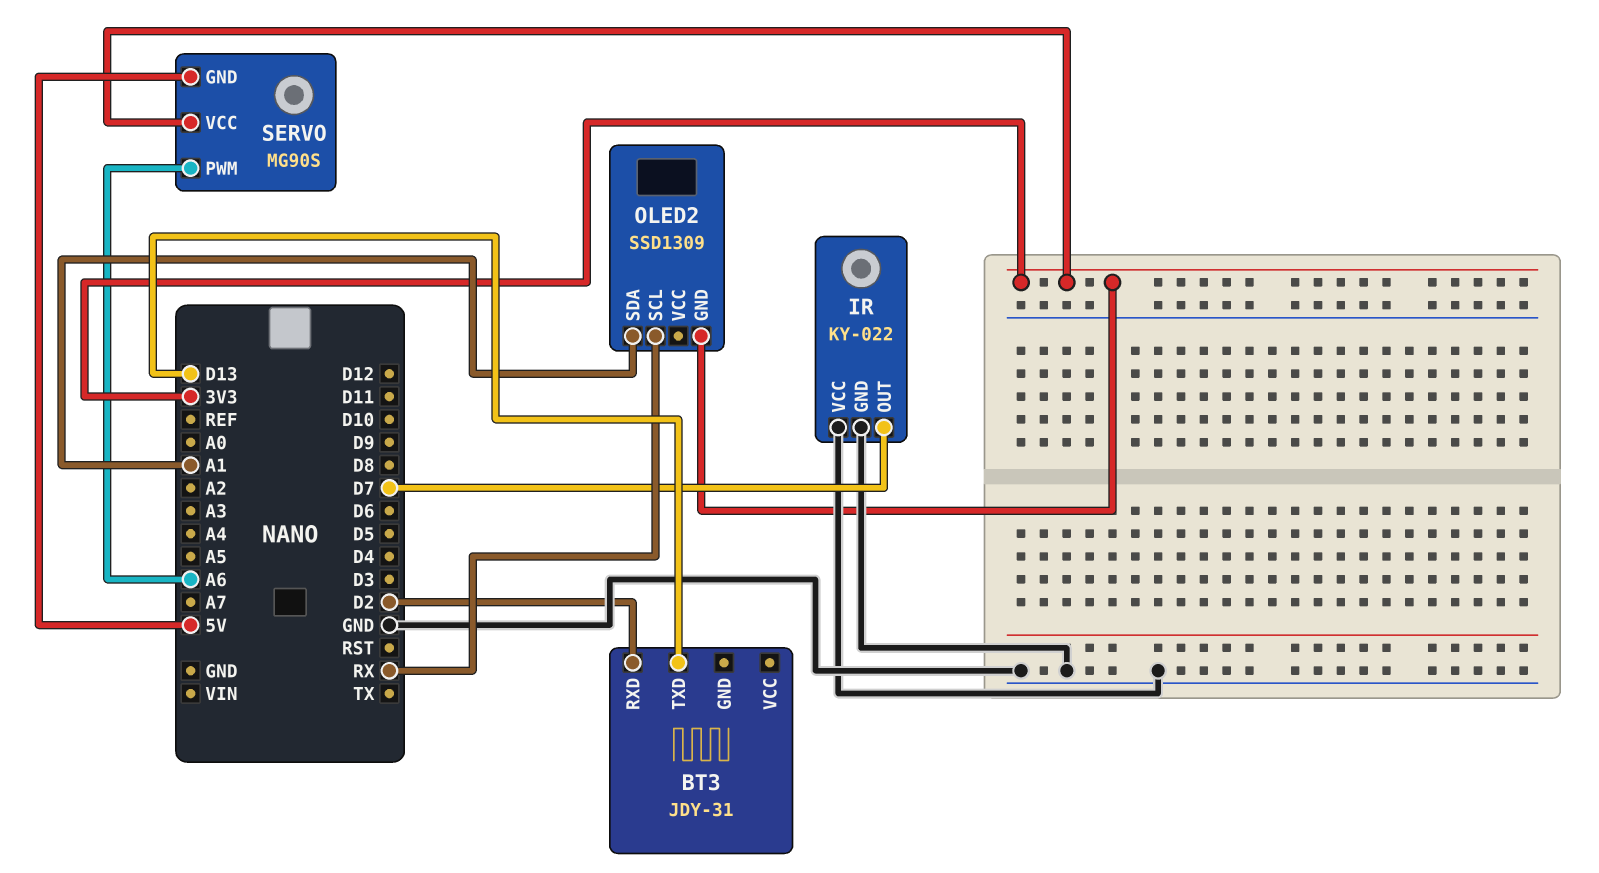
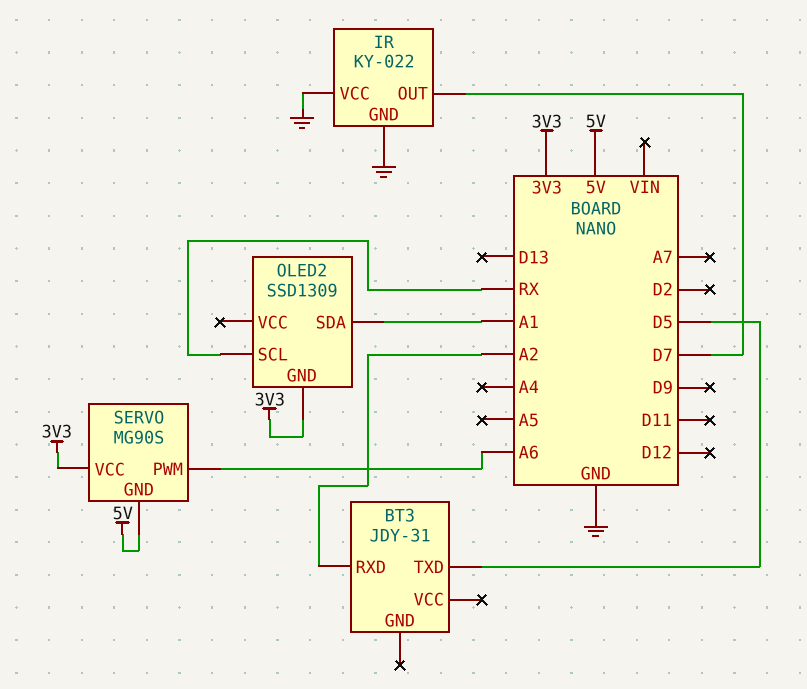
BT3 pin RXD: D2 -> A2
BT3 pin TXD: D13 -> D5

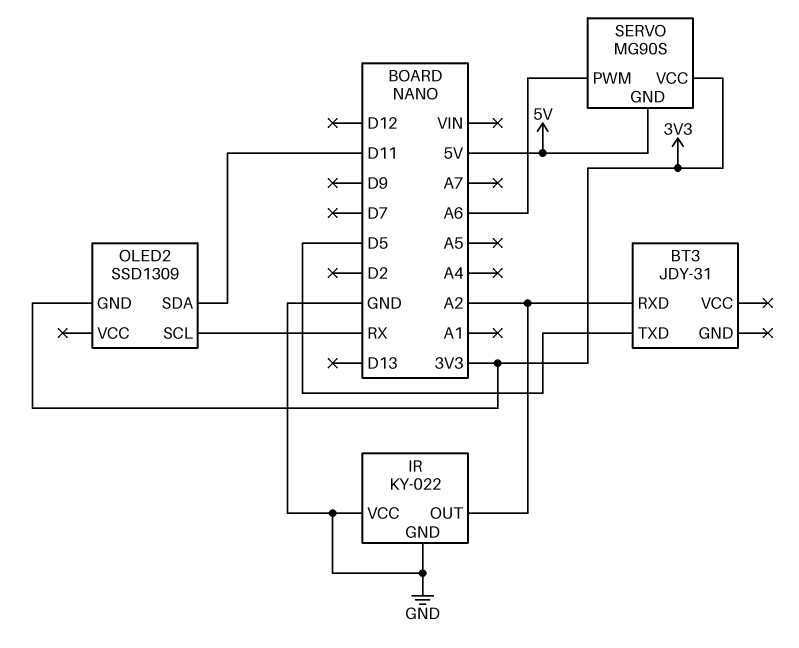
IR pin OUT: D7 -> A2
OLED2 pin SDA: A1 -> D11

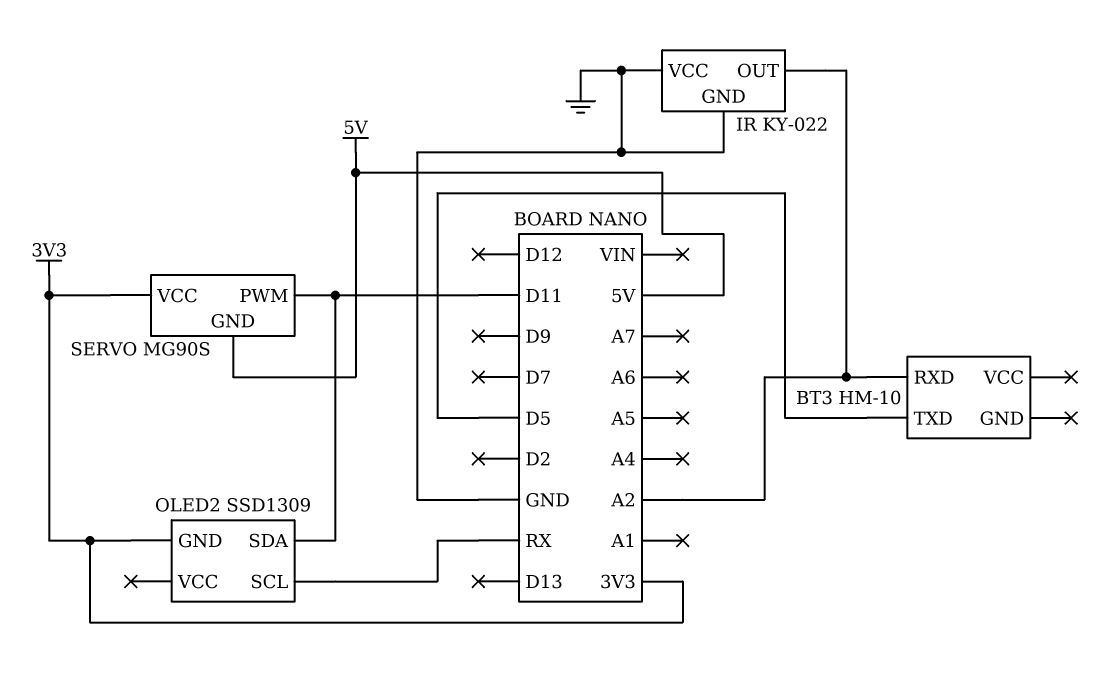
BT3: JDY-31 -> HM-10
SERVO pin PWM: A6 -> D11

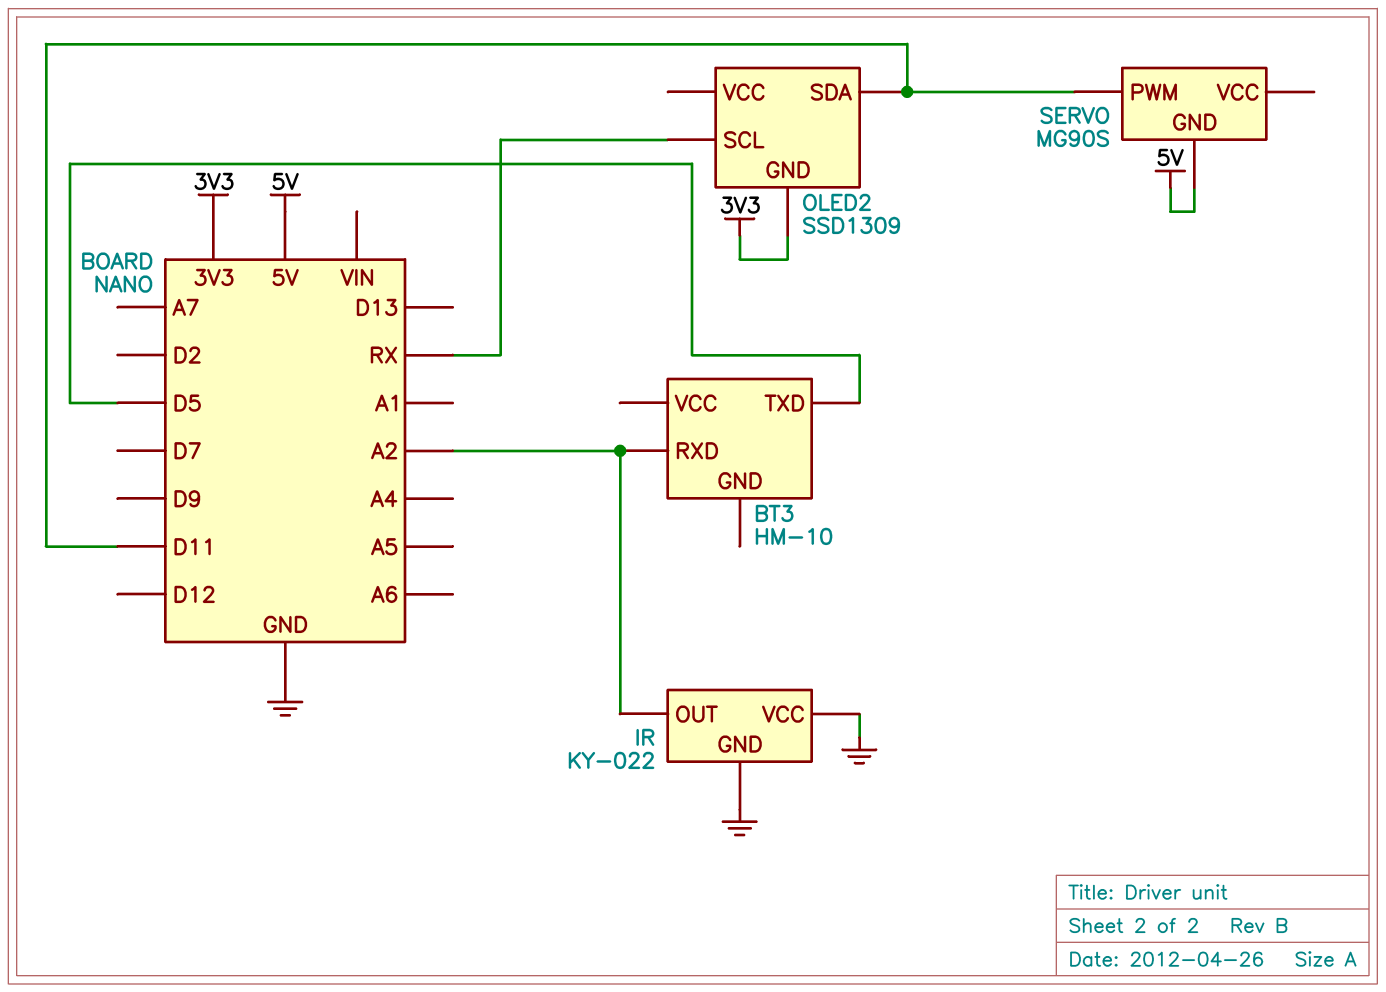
SERVO pin VCC: 3V3 -> none

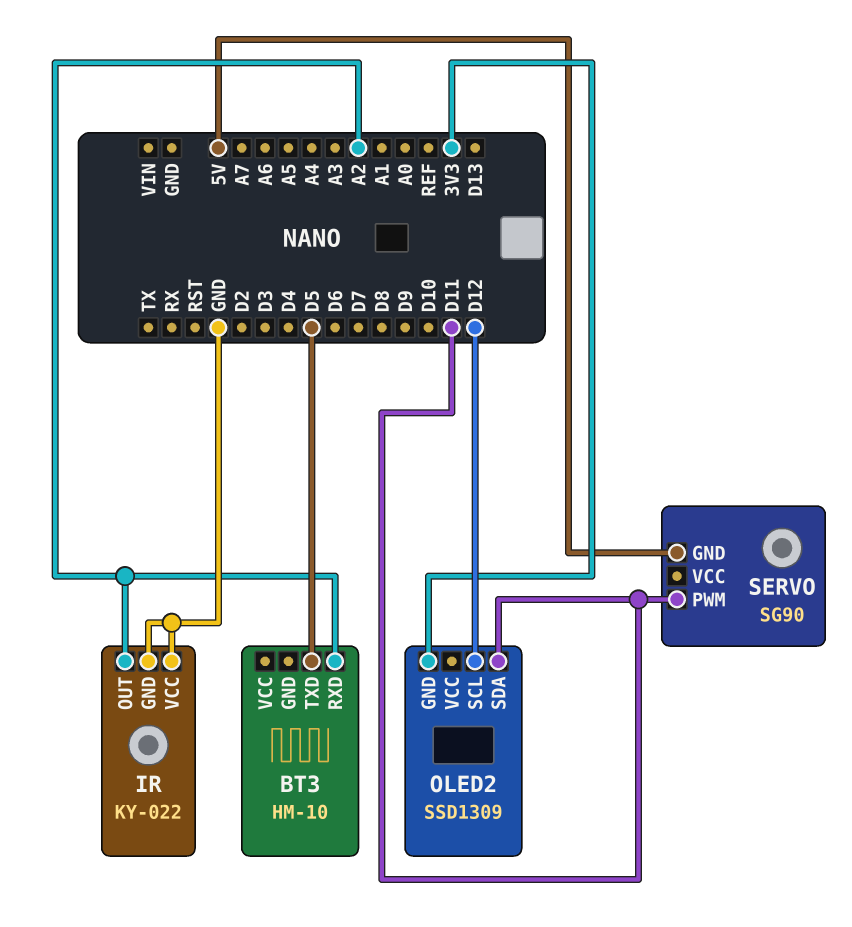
OLED2 pin SCL: RX -> D12
SERVO: MG90S -> SG90

